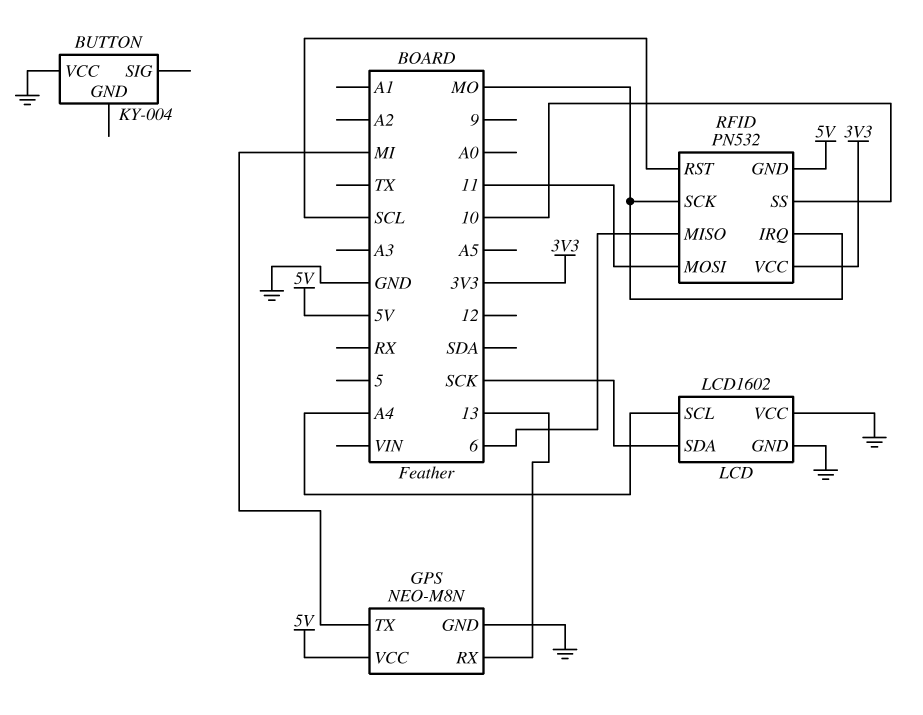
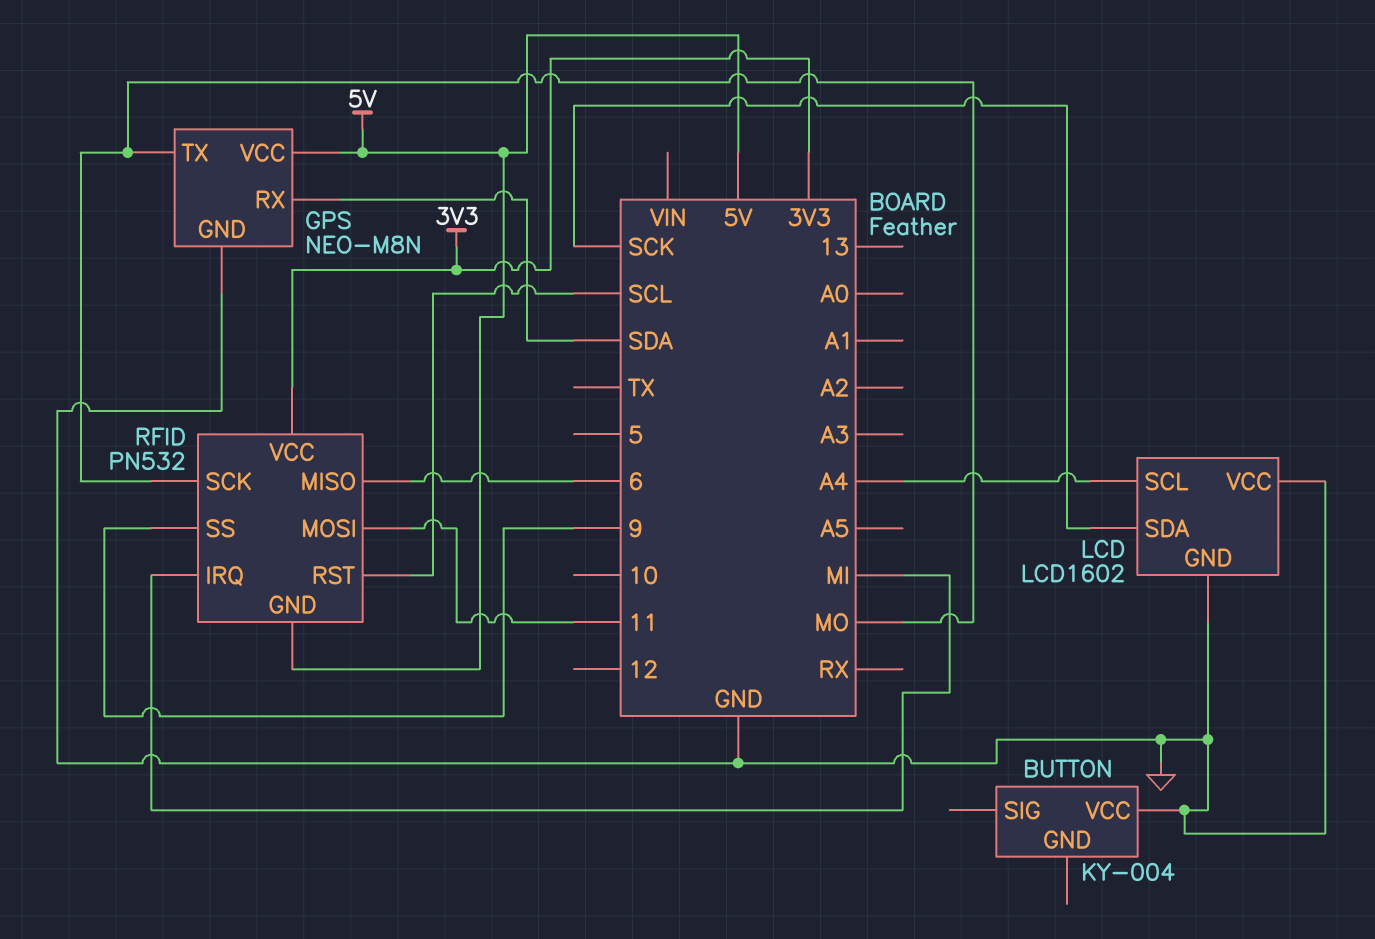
GPS pin RX: 13 -> SDA
GPS pin TX: MI -> MO
RFID pin IRQ: MO -> MI
RFID pin SS: 10 -> 9

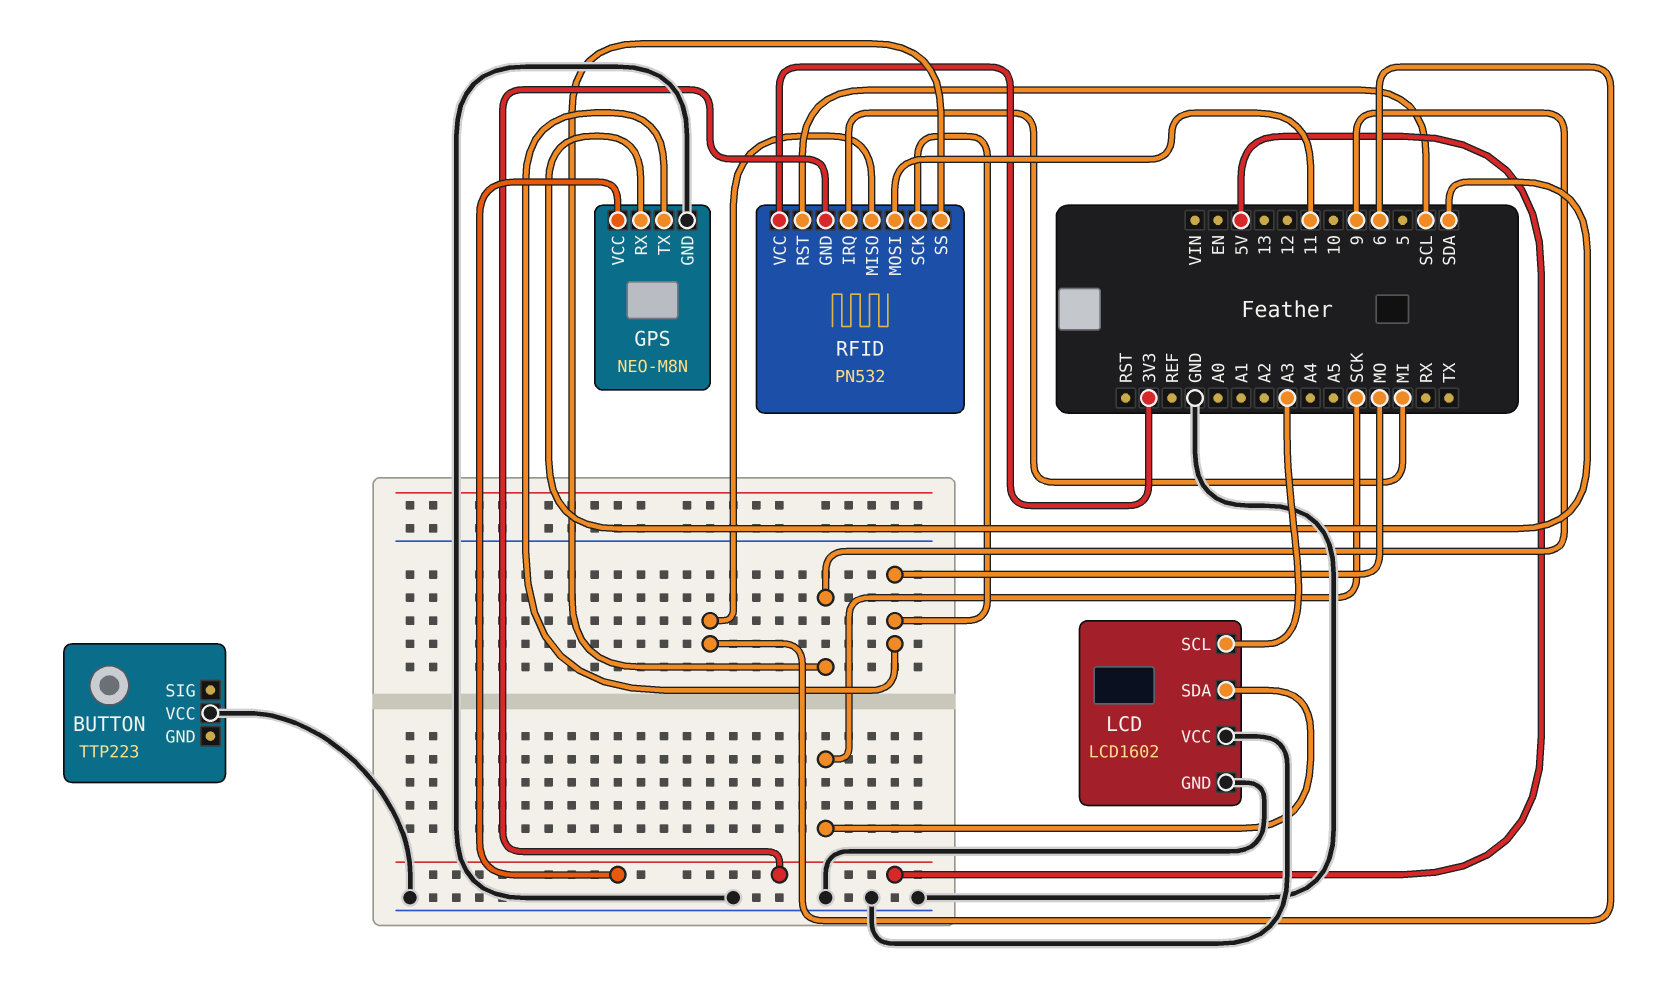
BUTTON: KY-004 -> TTP223
LCD pin SCL: A4 -> A3

